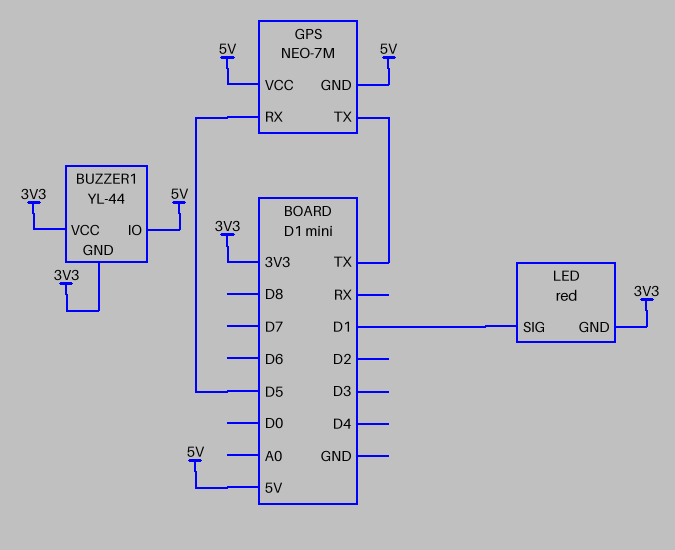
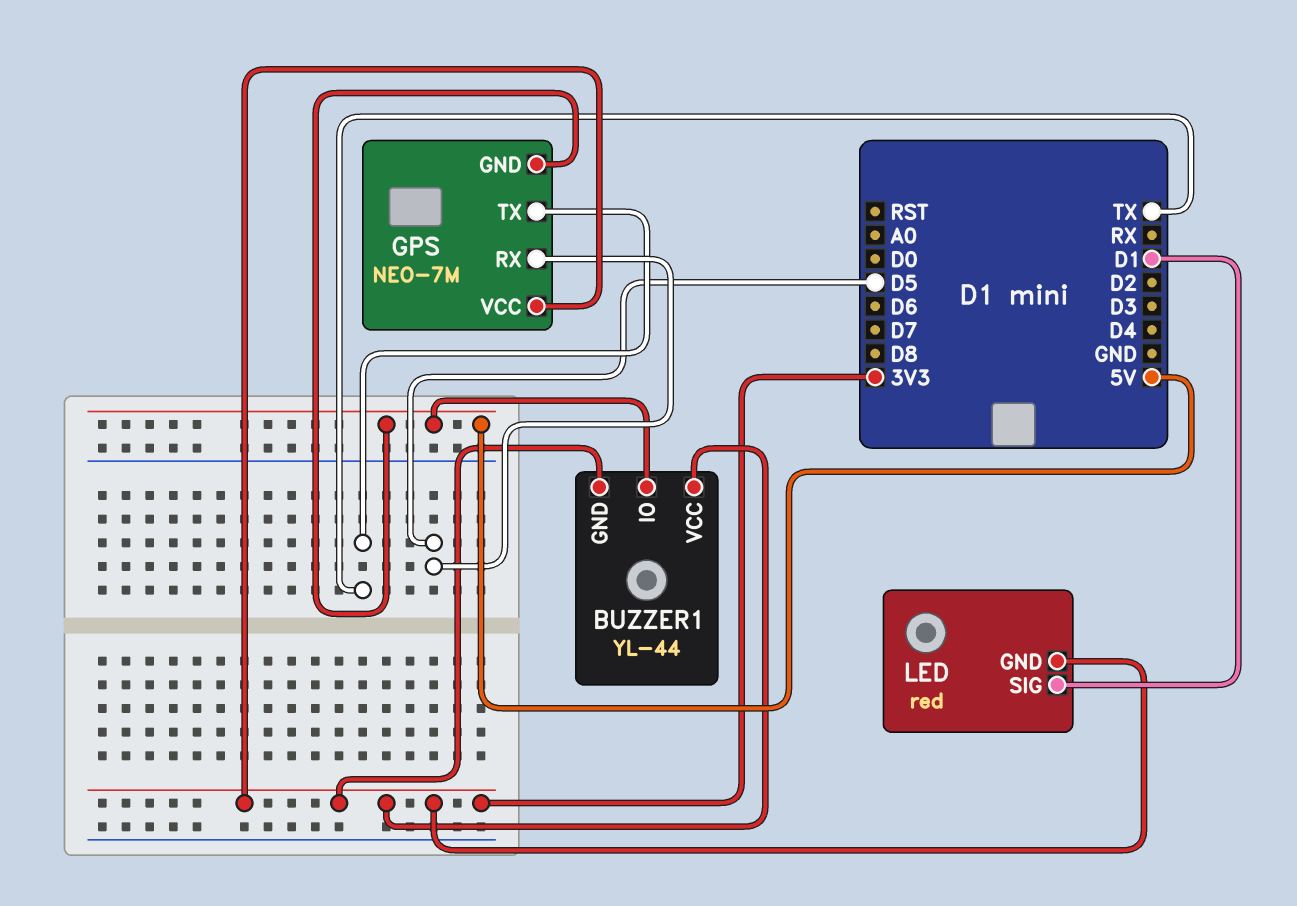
GPS pin VCC: 5V -> 3V3

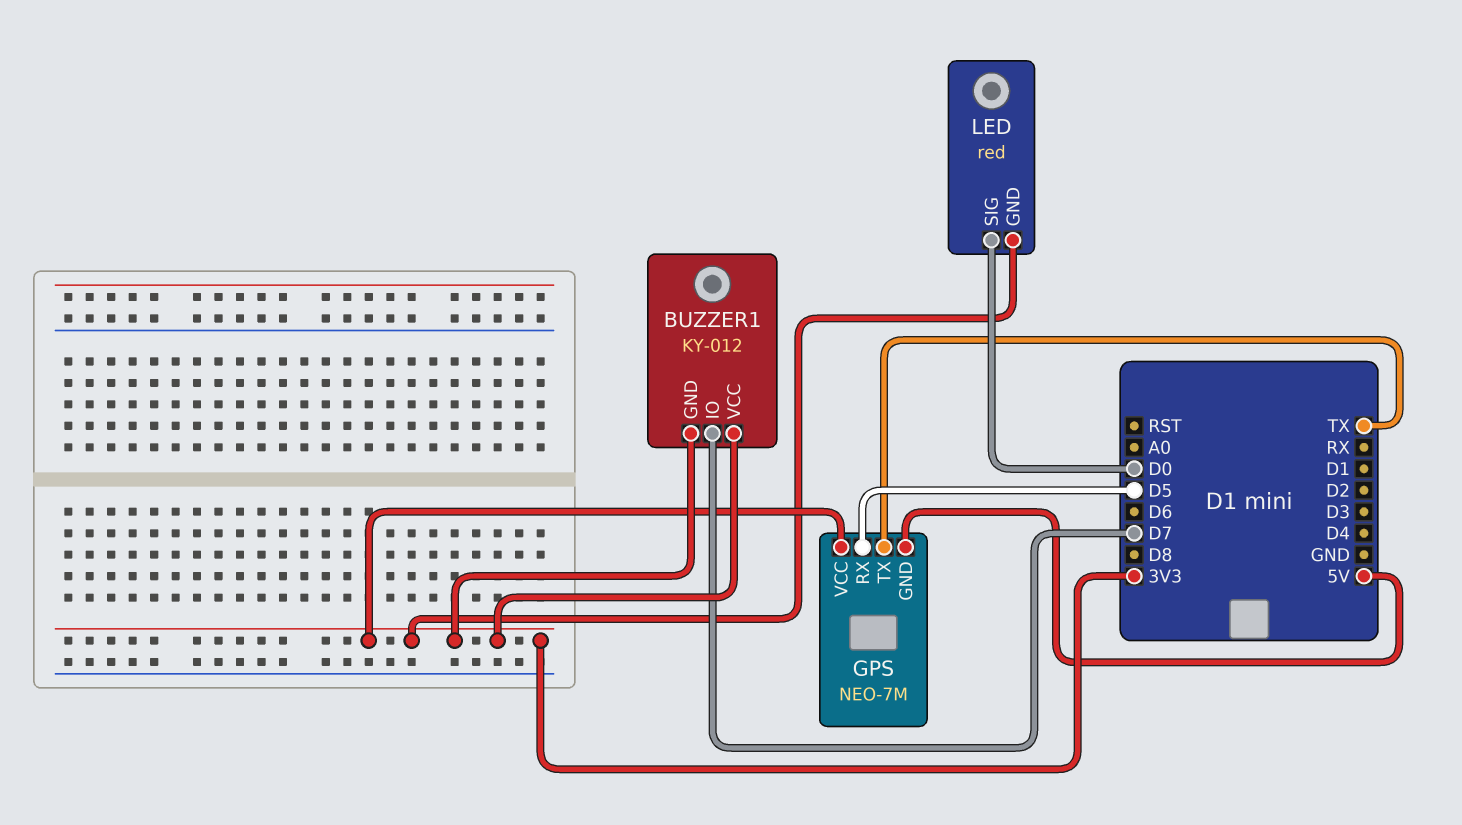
BUZZER1: YL-44 -> KY-012
BUZZER1 pin IO: 5V -> D7
LED pin SIG: D1 -> D0

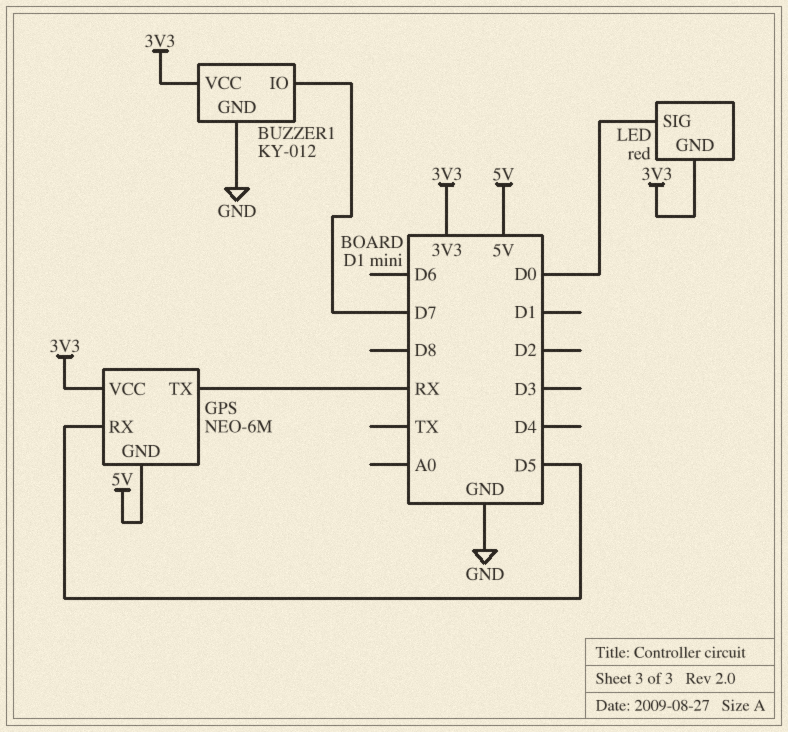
BUZZER1 pin GND: 3V3 -> GND
GPS: NEO-7M -> NEO-6M
GPS pin TX: TX -> RX

